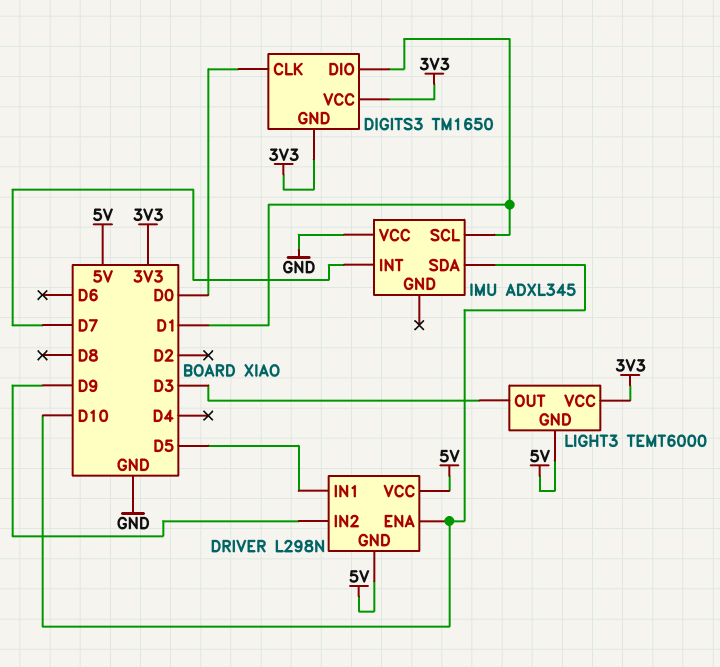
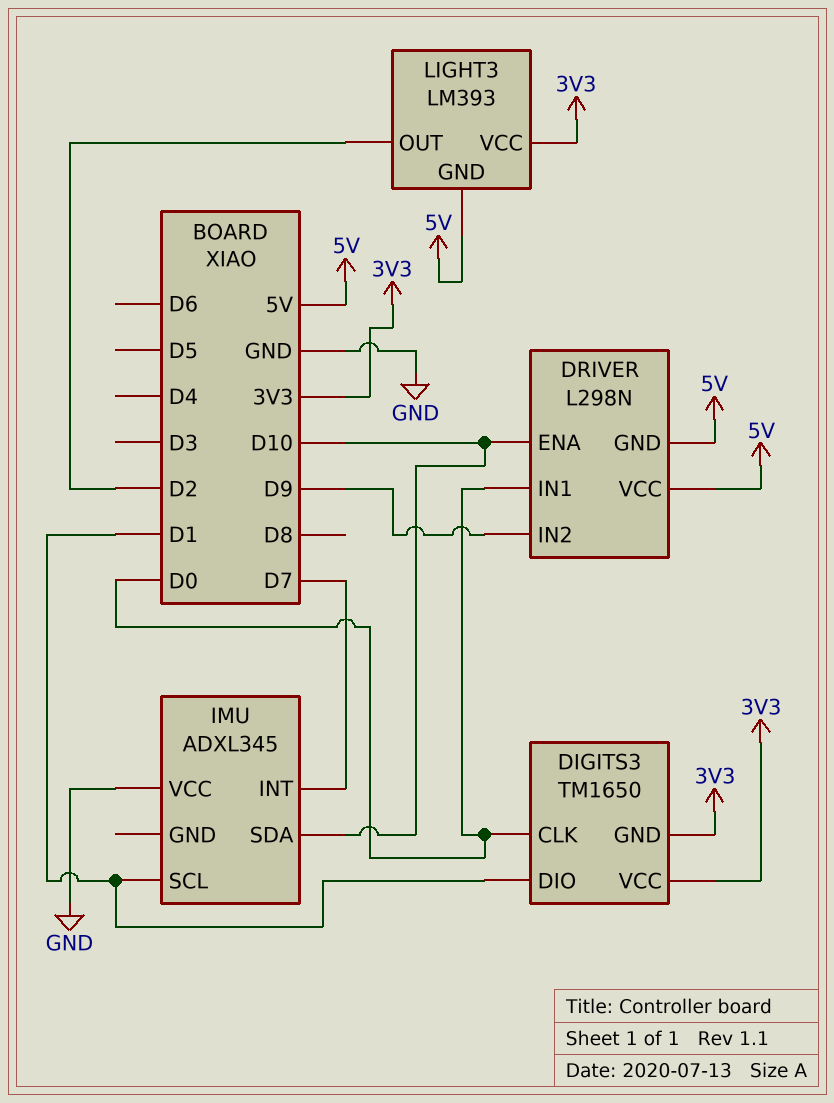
DRIVER pin IN1: D5 -> D0
LIGHT3: TEMT6000 -> LM393
LIGHT3 pin OUT: D3 -> D2

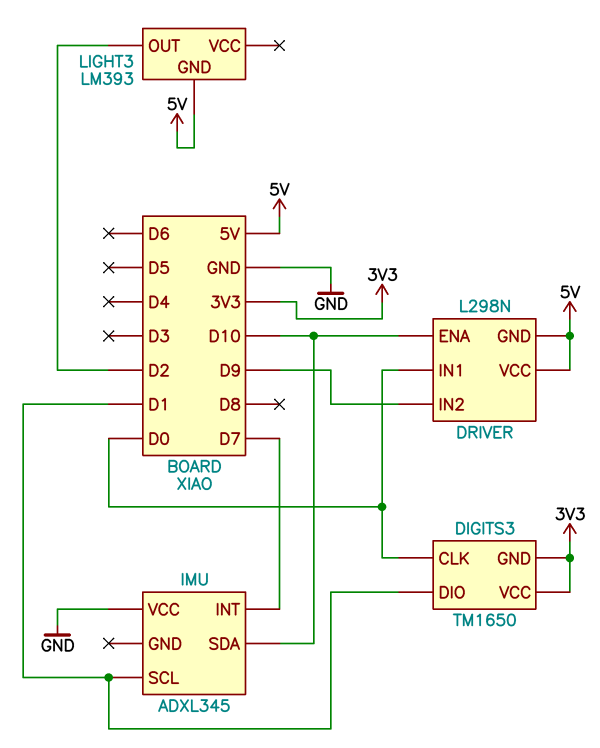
LIGHT3 pin VCC: 3V3 -> none

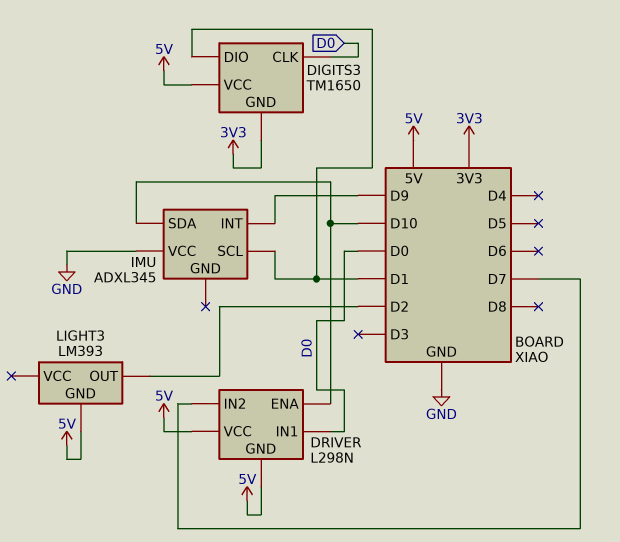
DIGITS3 pin VCC: 3V3 -> 5V
DRIVER pin IN2: D9 -> D7
IMU pin INT: D7 -> D9

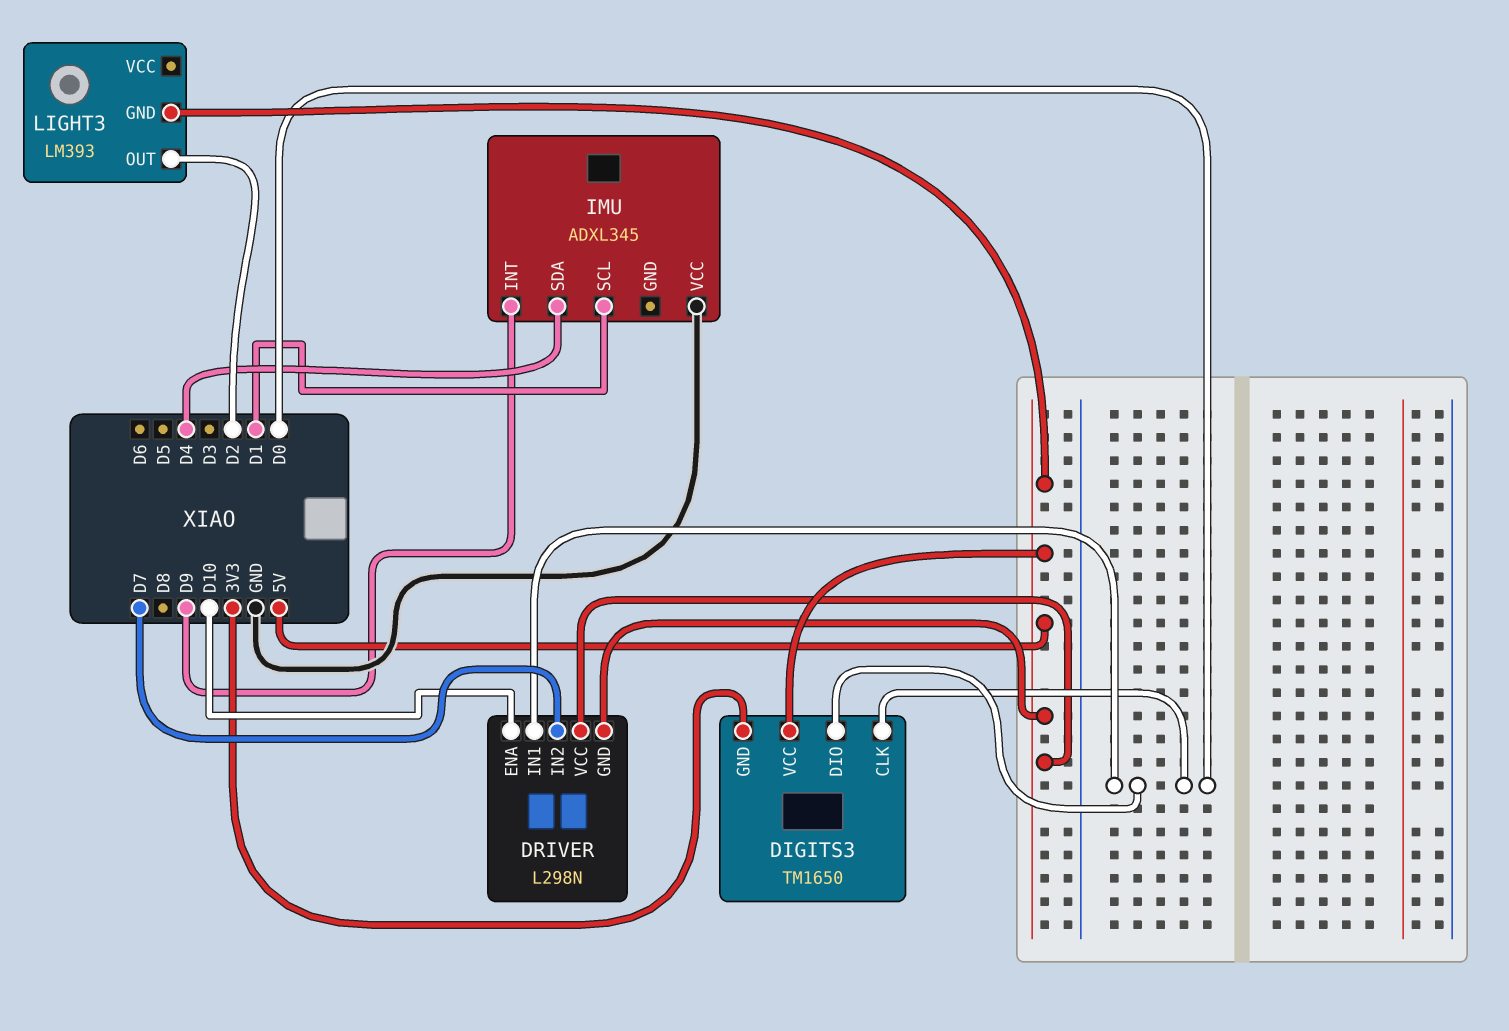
DIGITS3 pin DIO: D1 -> D0
IMU pin SDA: D10 -> D4

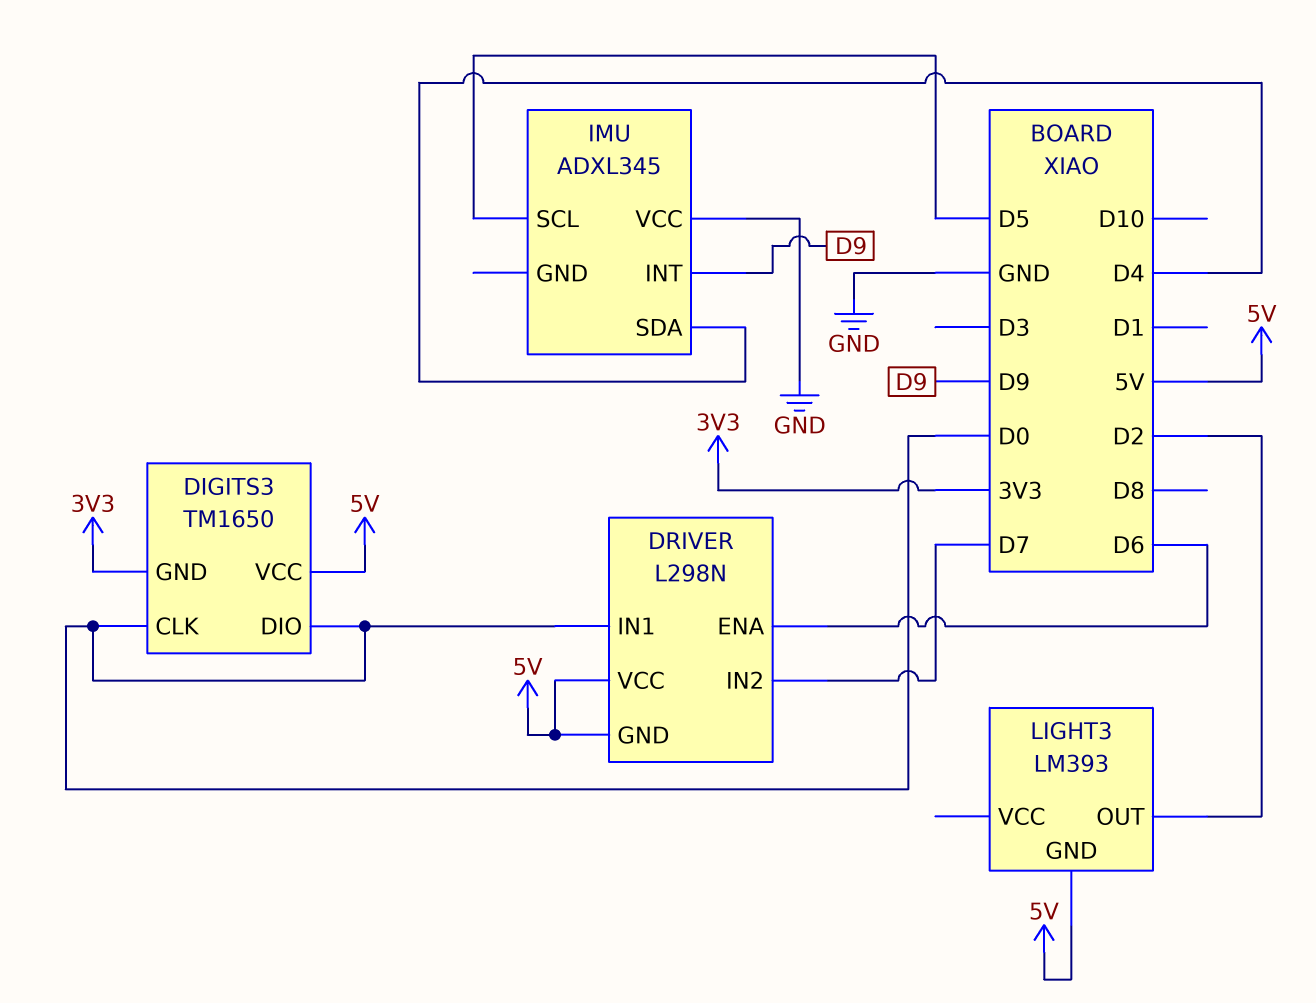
DRIVER pin ENA: D10 -> D6
IMU pin SCL: D1 -> D5

